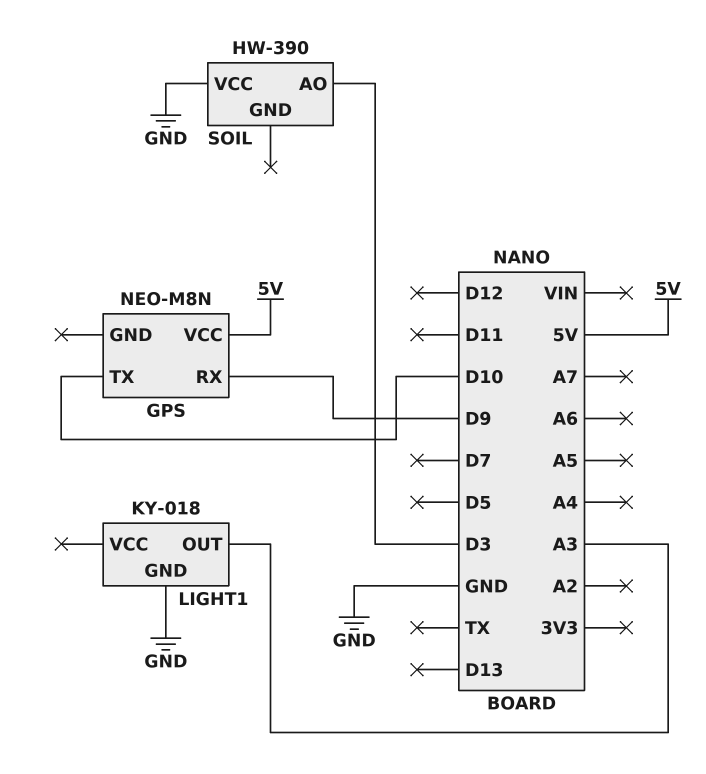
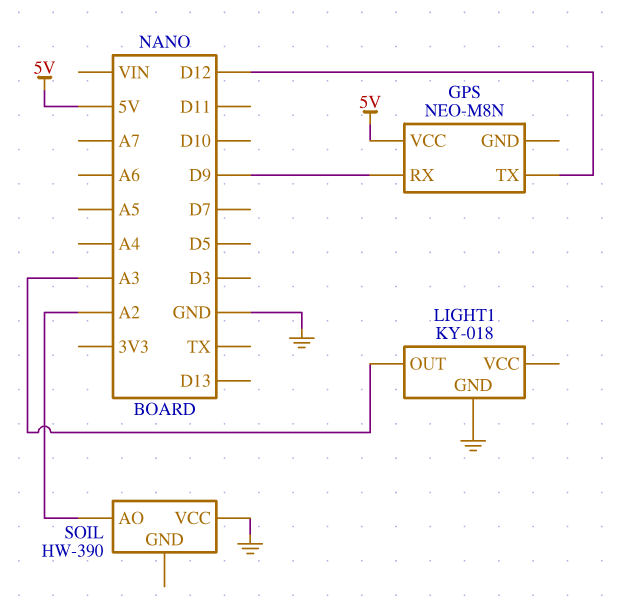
GPS pin TX: D10 -> D12
SOIL pin AO: D3 -> A2

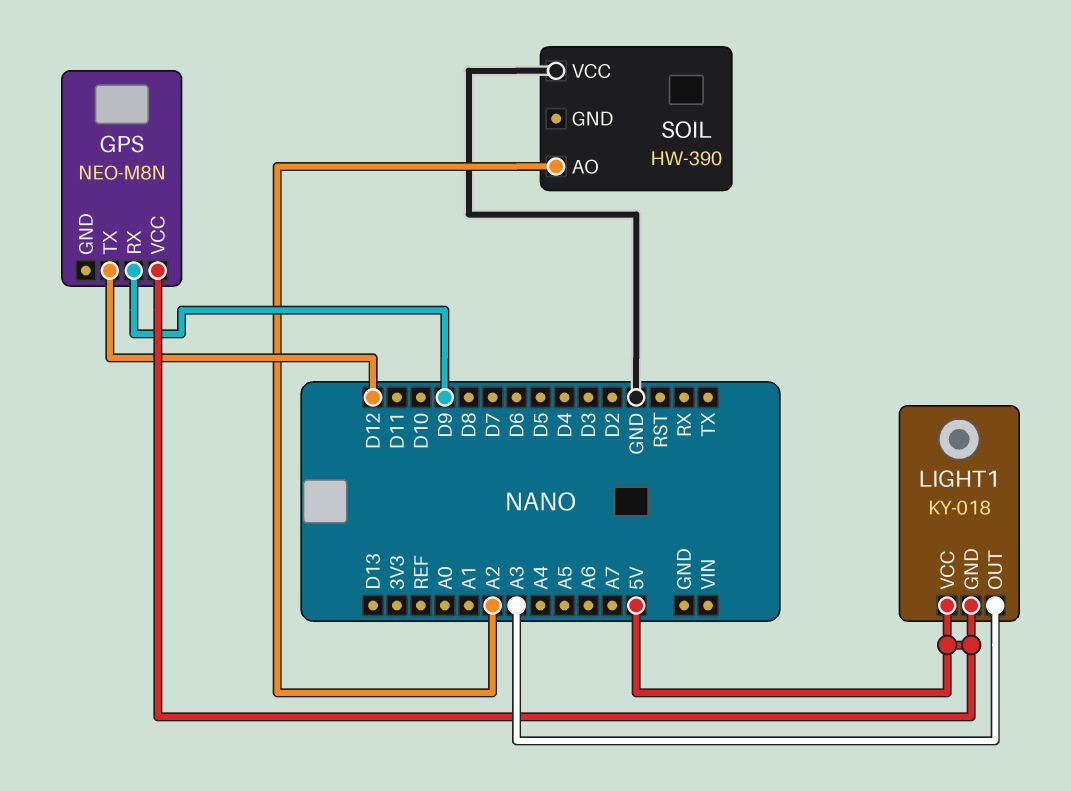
LIGHT1 pin GND: GND -> 5V
LIGHT1 pin VCC: none -> 5V

